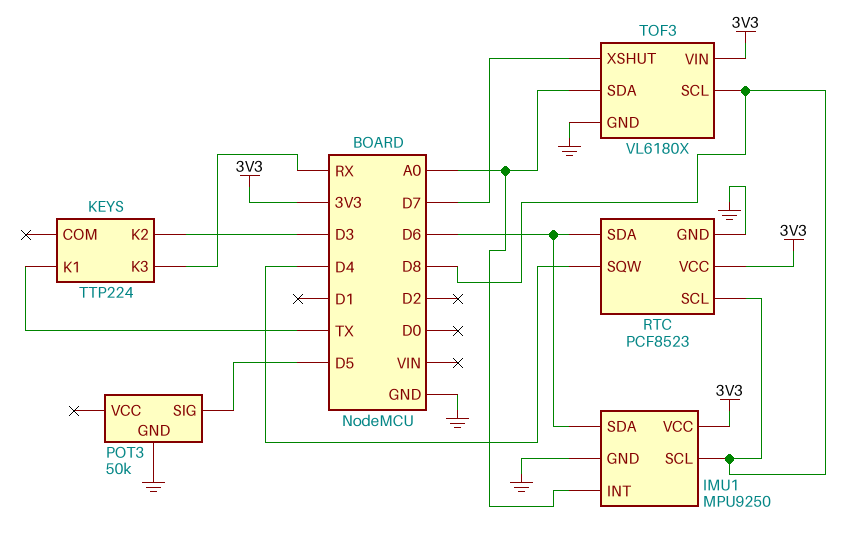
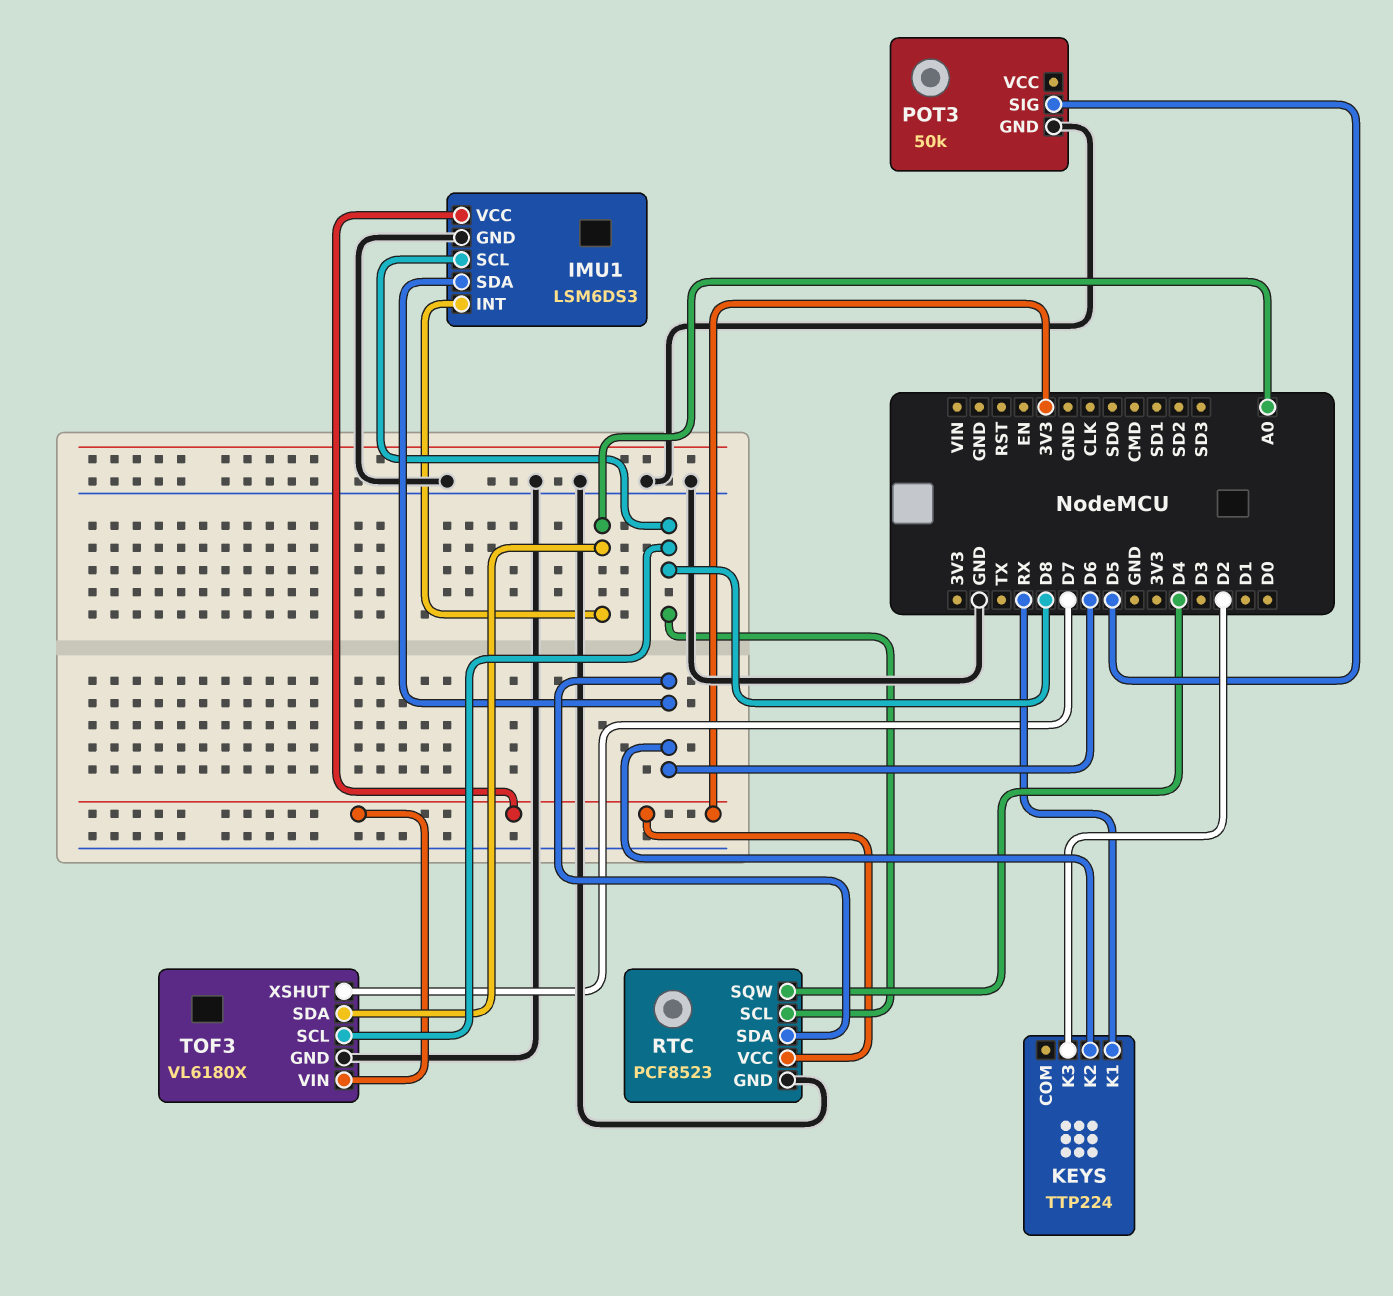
IMU1: MPU9250 -> LSM6DS3
KEYS pin K1: TX -> RX
KEYS pin K2: D3 -> D6
KEYS pin K3: RX -> D2

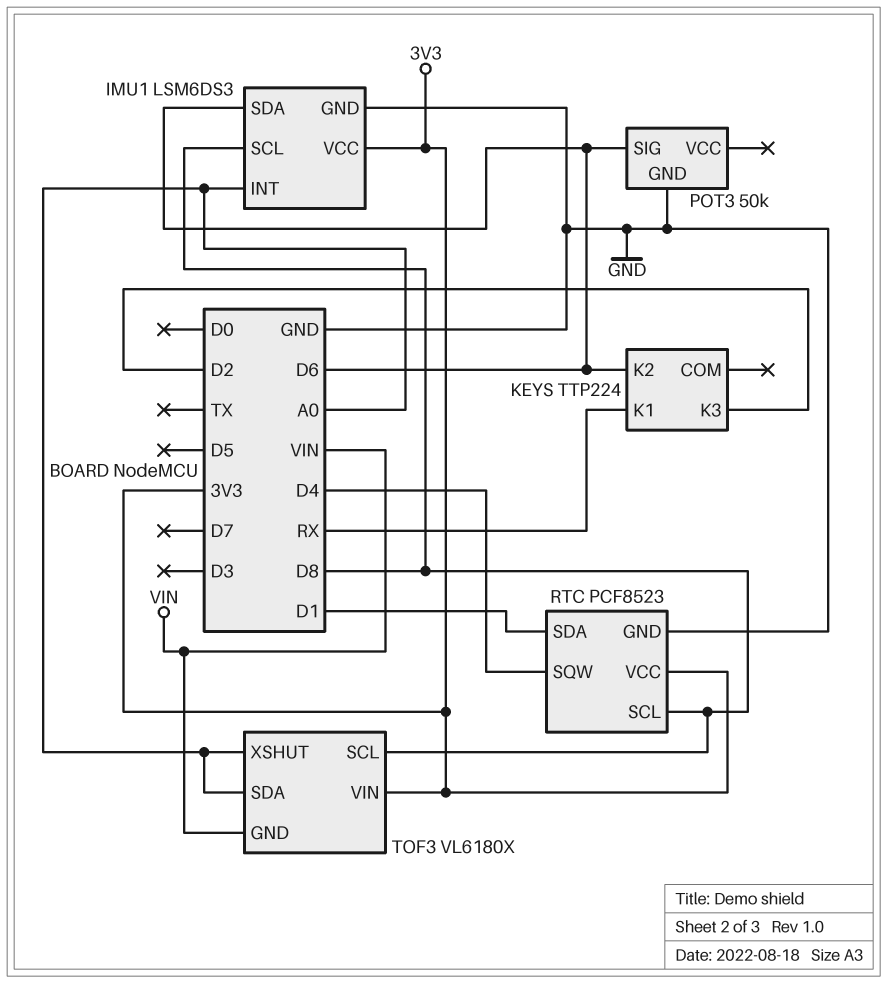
POT3 pin SIG: D5 -> D6
RTC pin SDA: D6 -> D1
TOF3 pin GND: GND -> VIN
TOF3 pin XSHUT: D7 -> A0

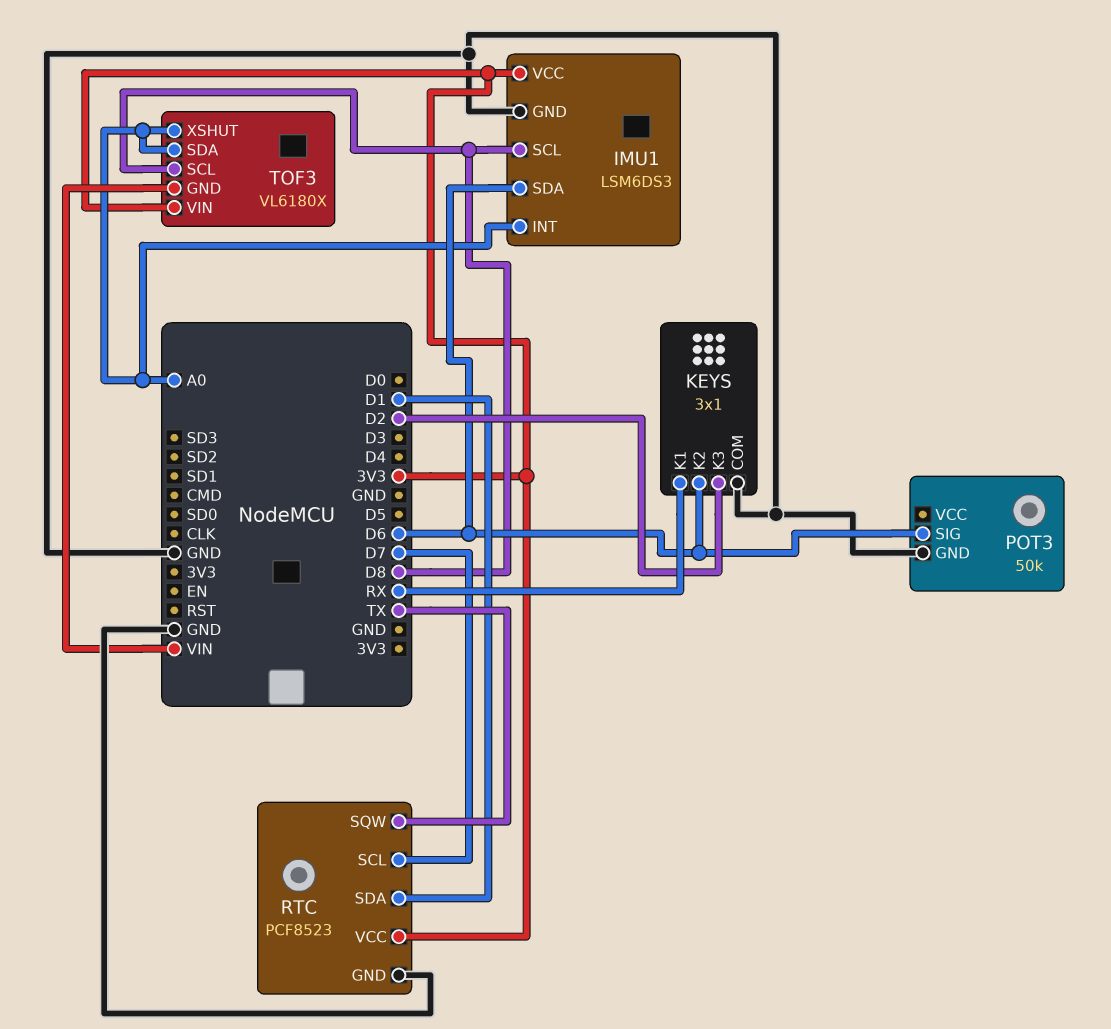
KEYS: TTP224 -> 3x1
KEYS pin COM: none -> GND
RTC pin SCL: D8 -> D7
RTC pin SQW: D4 -> TX

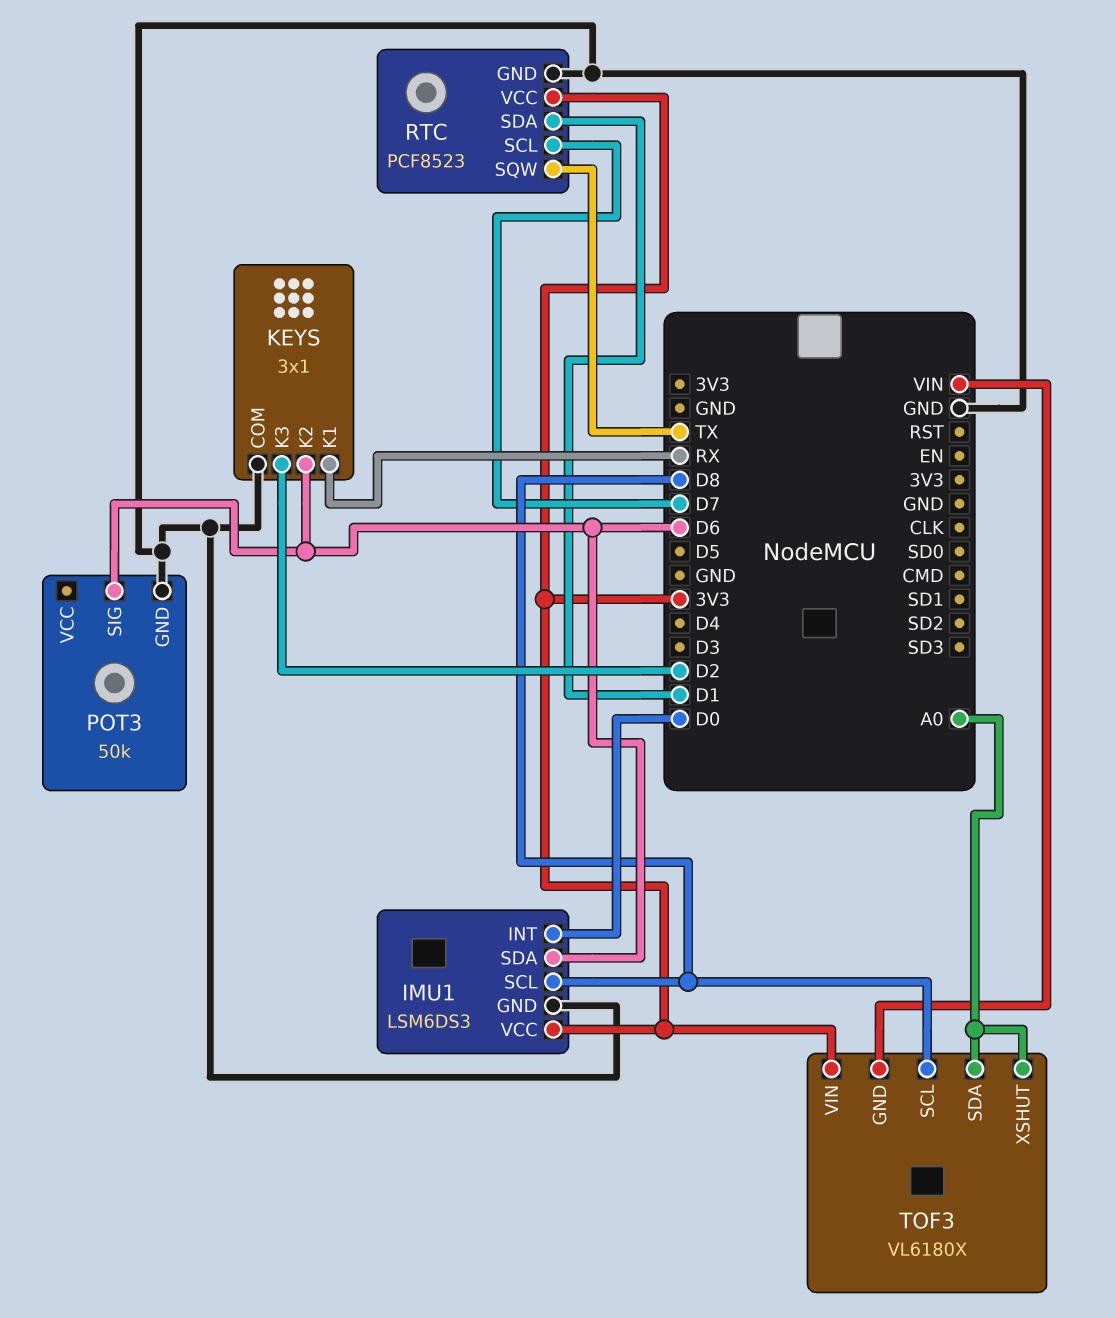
IMU1 pin INT: A0 -> D0

